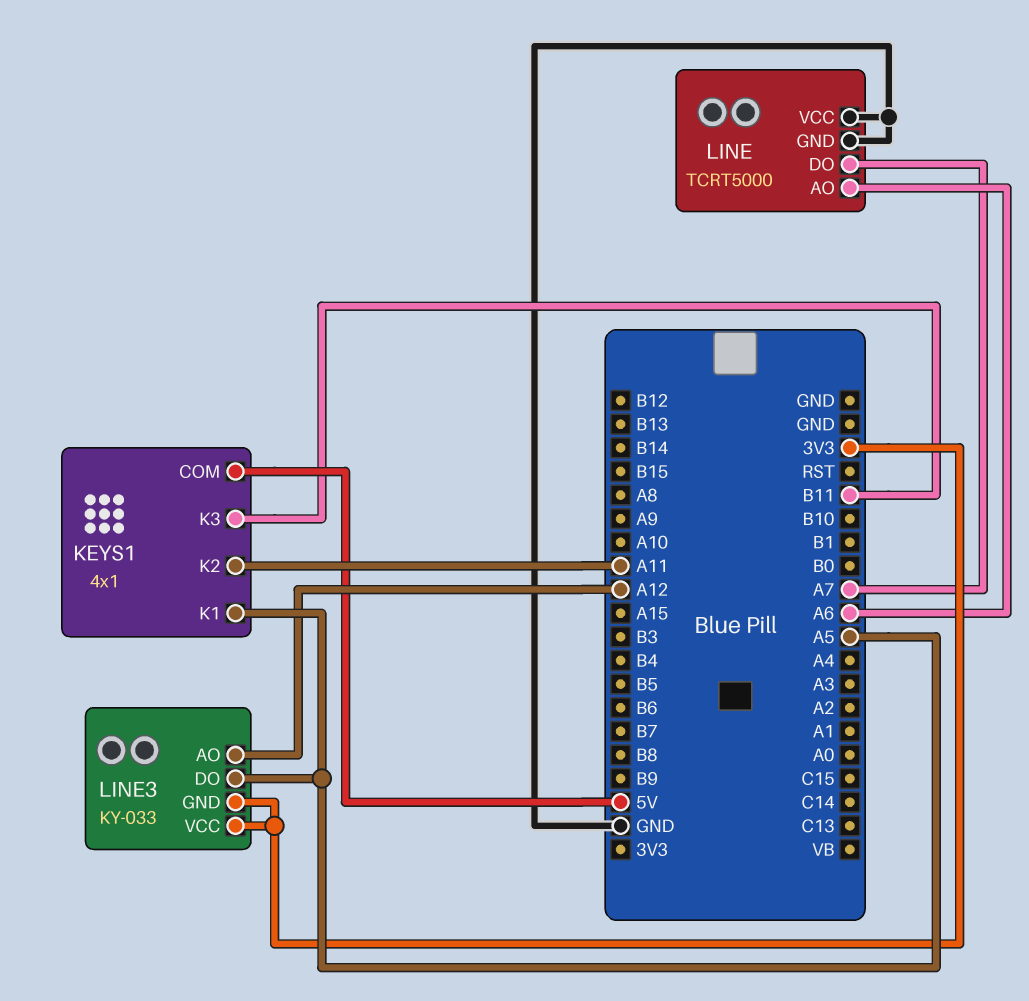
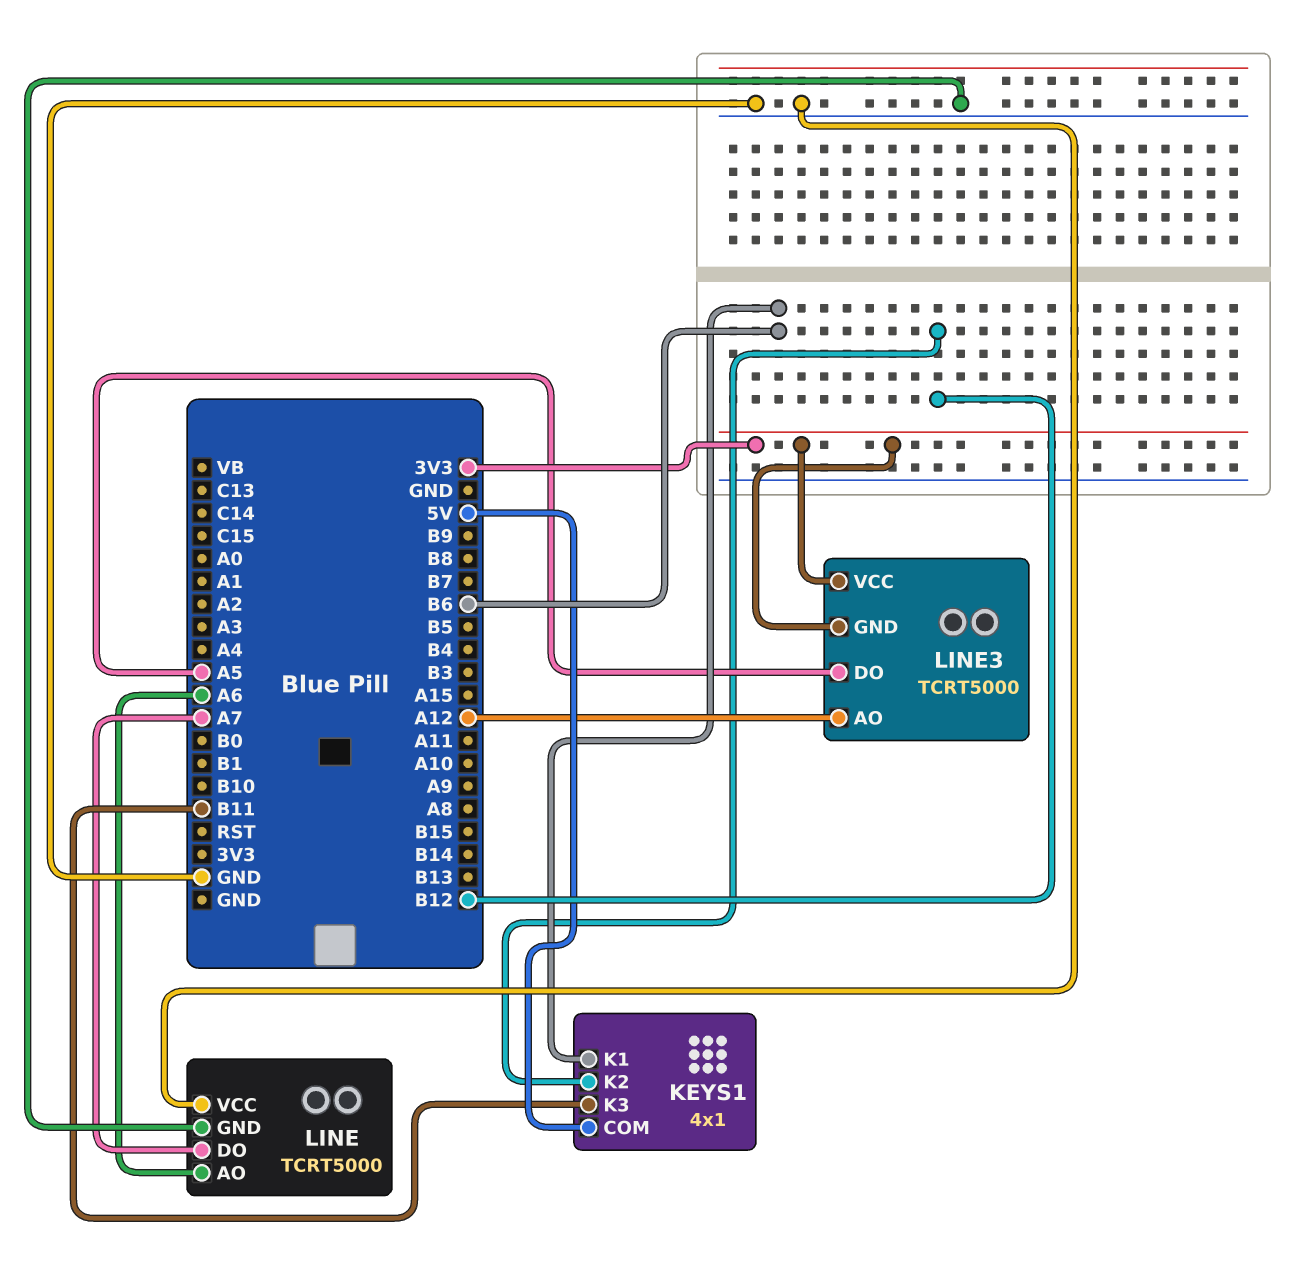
KEYS1 pin K1: A5 -> B6
KEYS1 pin K2: A11 -> B12
LINE3: KY-033 -> TCRT5000

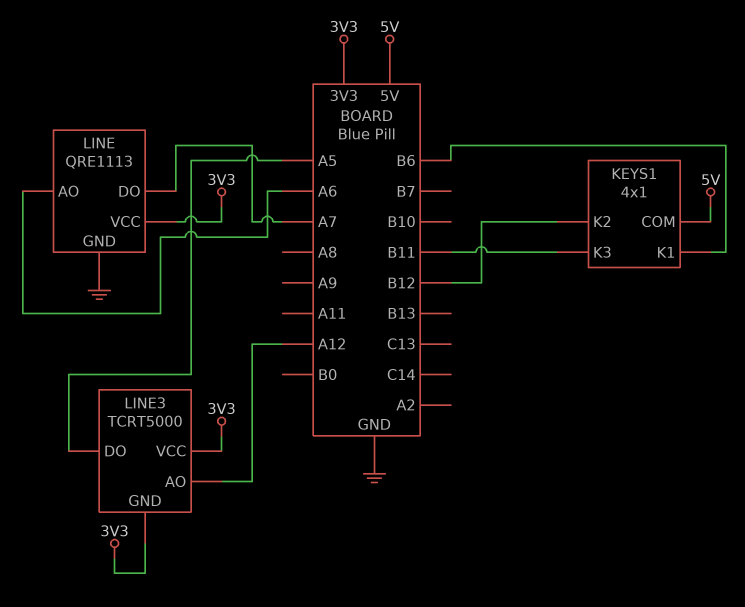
LINE: TCRT5000 -> QRE1113
LINE pin VCC: GND -> 3V3

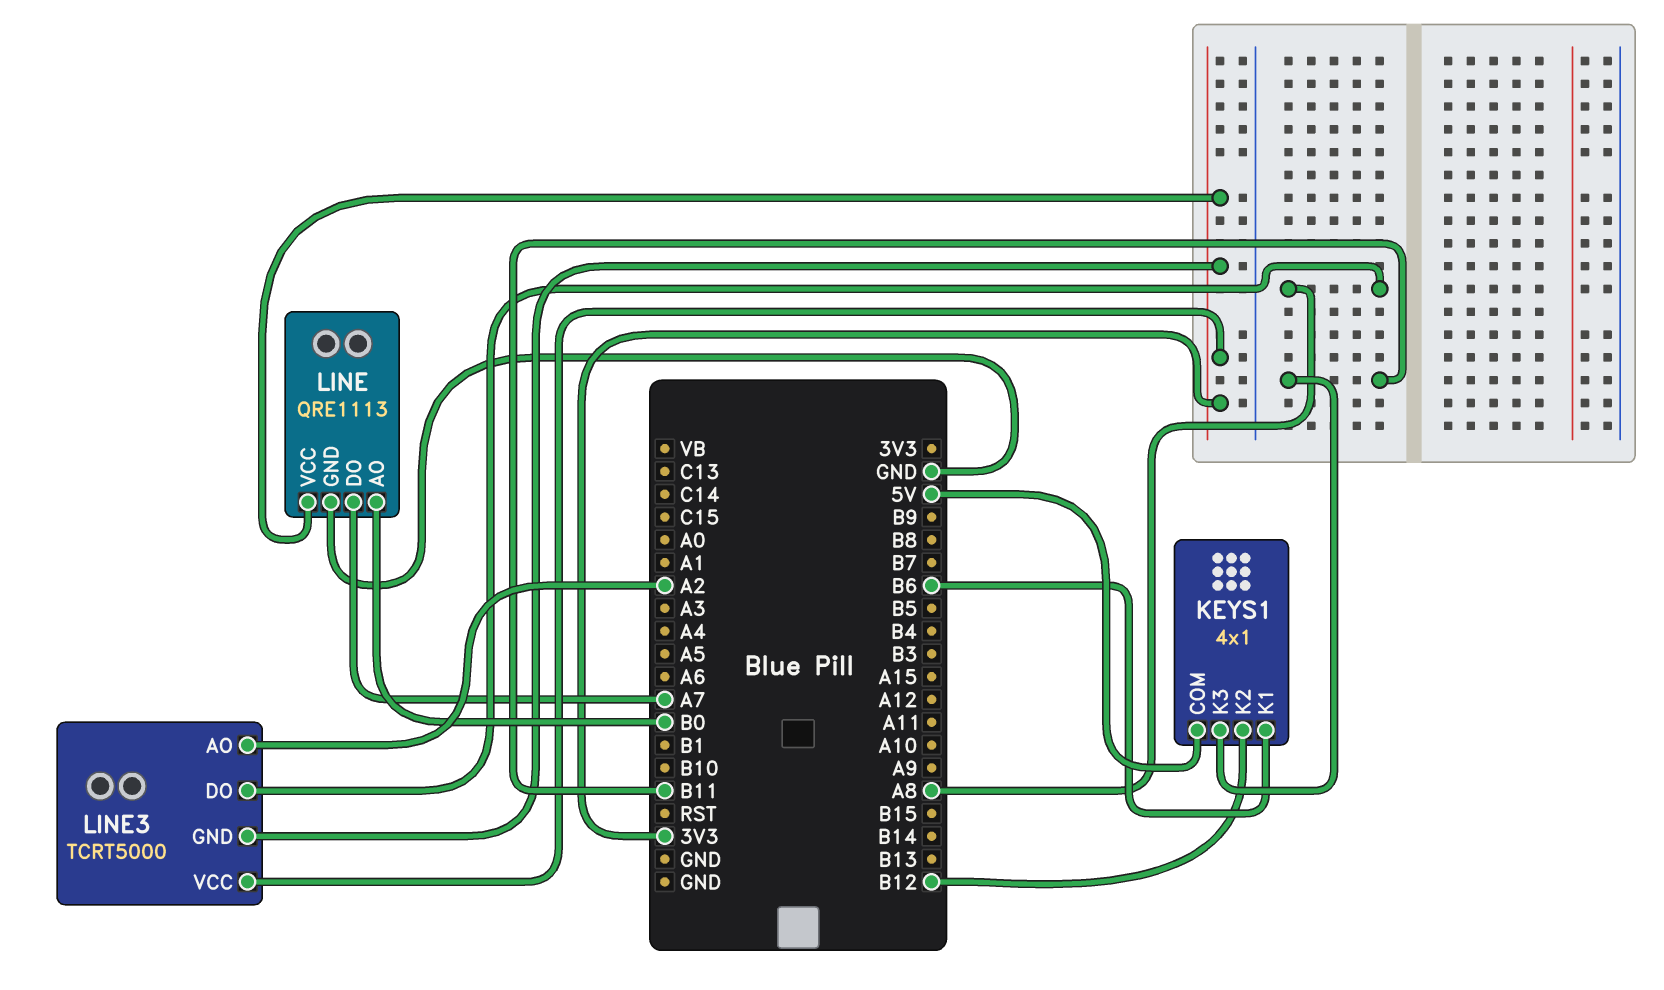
LINE pin AO: A6 -> B0
LINE3 pin AO: A12 -> A2
LINE3 pin DO: A5 -> A8

